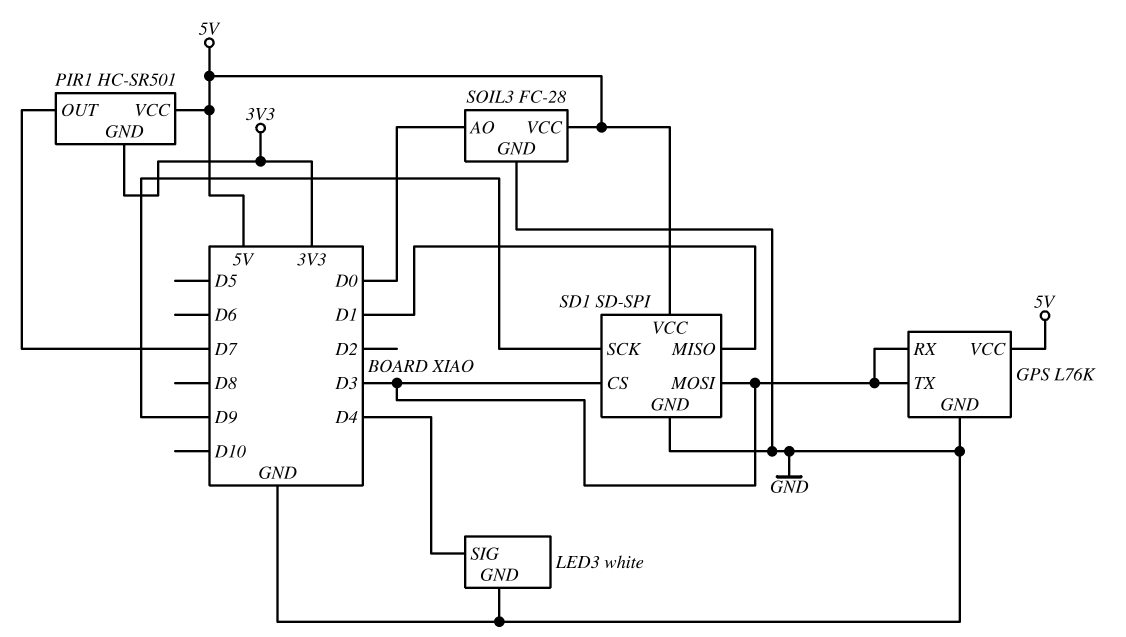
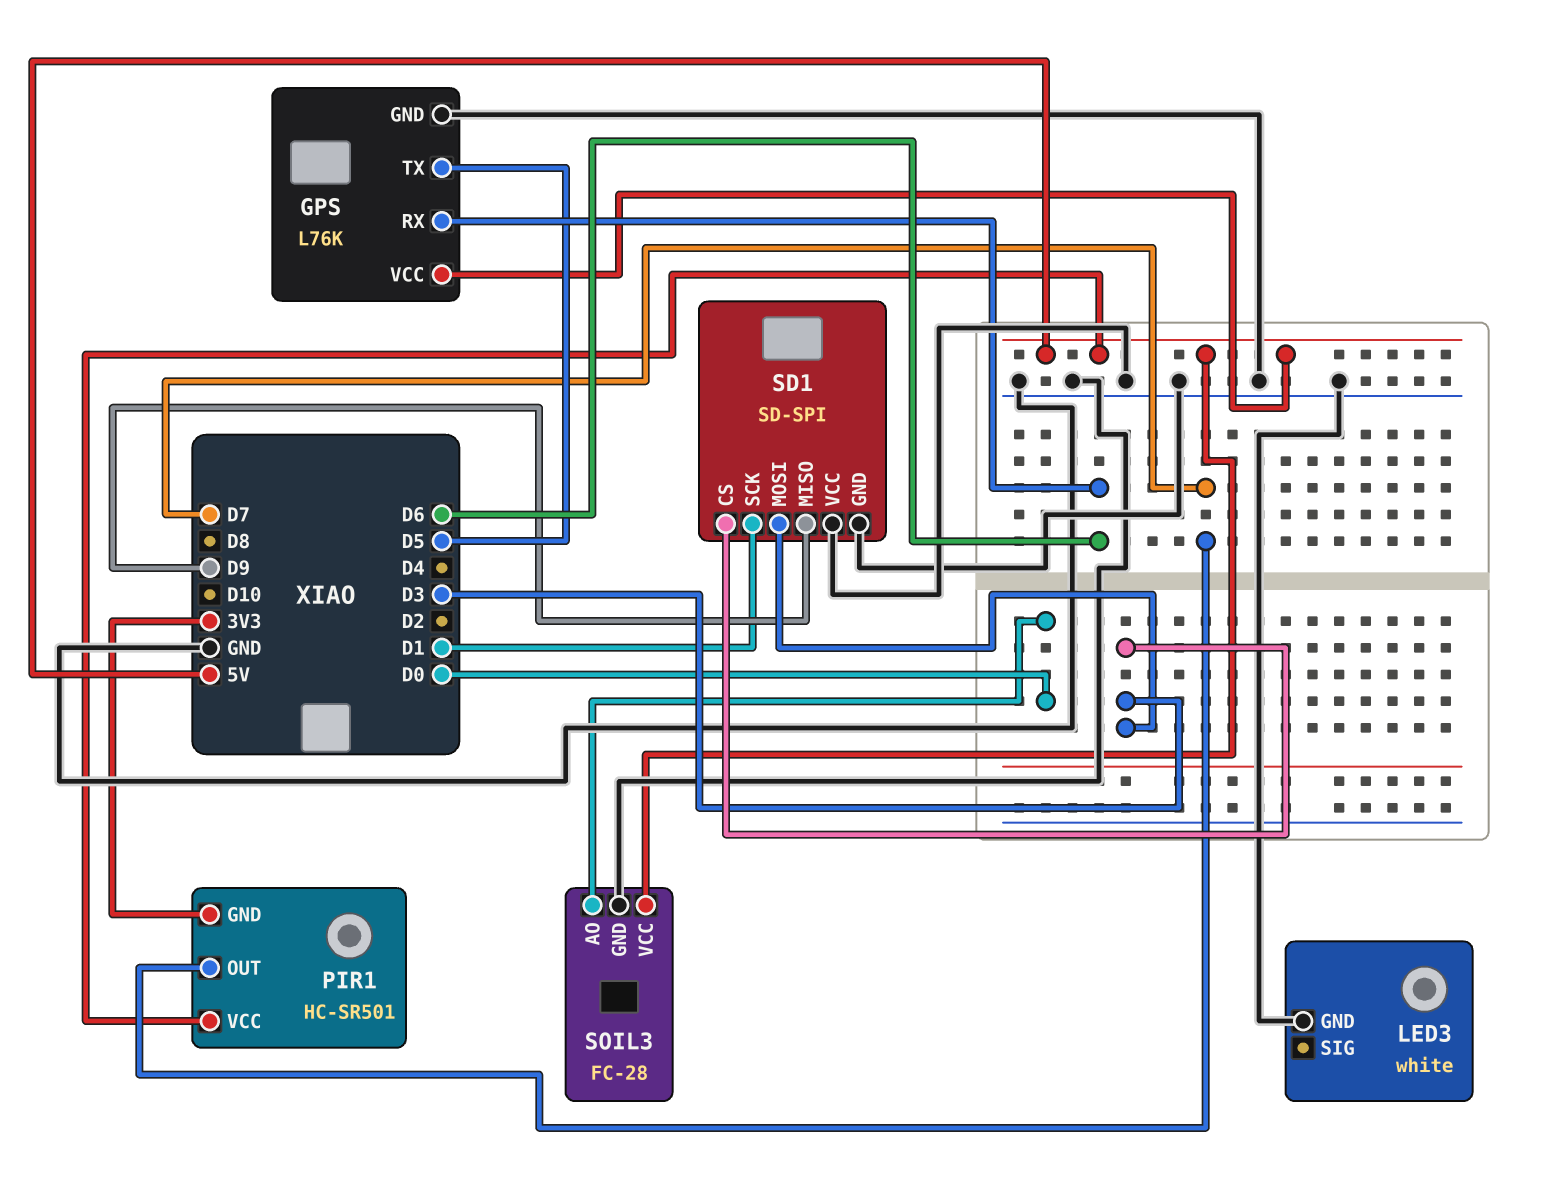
GPS pin RX: D3 -> D6
GPS pin TX: D3 -> D5
LED3 pin SIG: D4 -> none
SD1 pin MISO: D1 -> D9
SD1 pin SCK: D9 -> D1
SD1 pin VCC: 5V -> GND

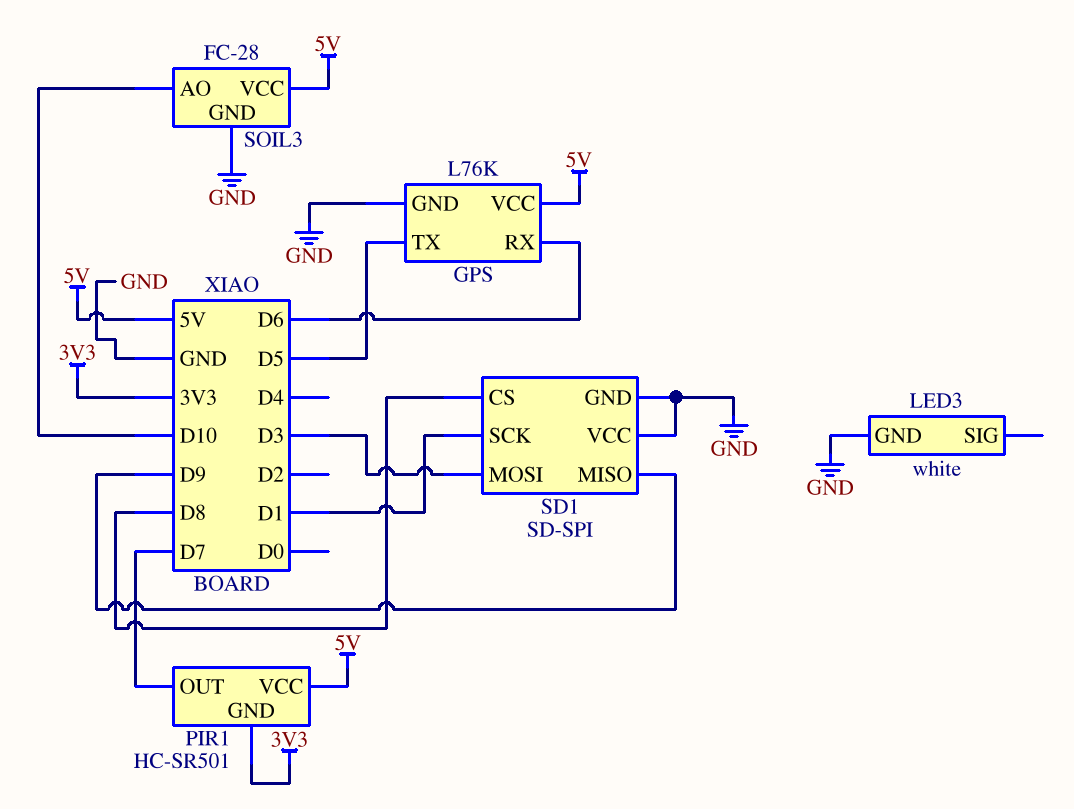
SD1 pin CS: D3 -> D8
SOIL3 pin AO: D0 -> D10

